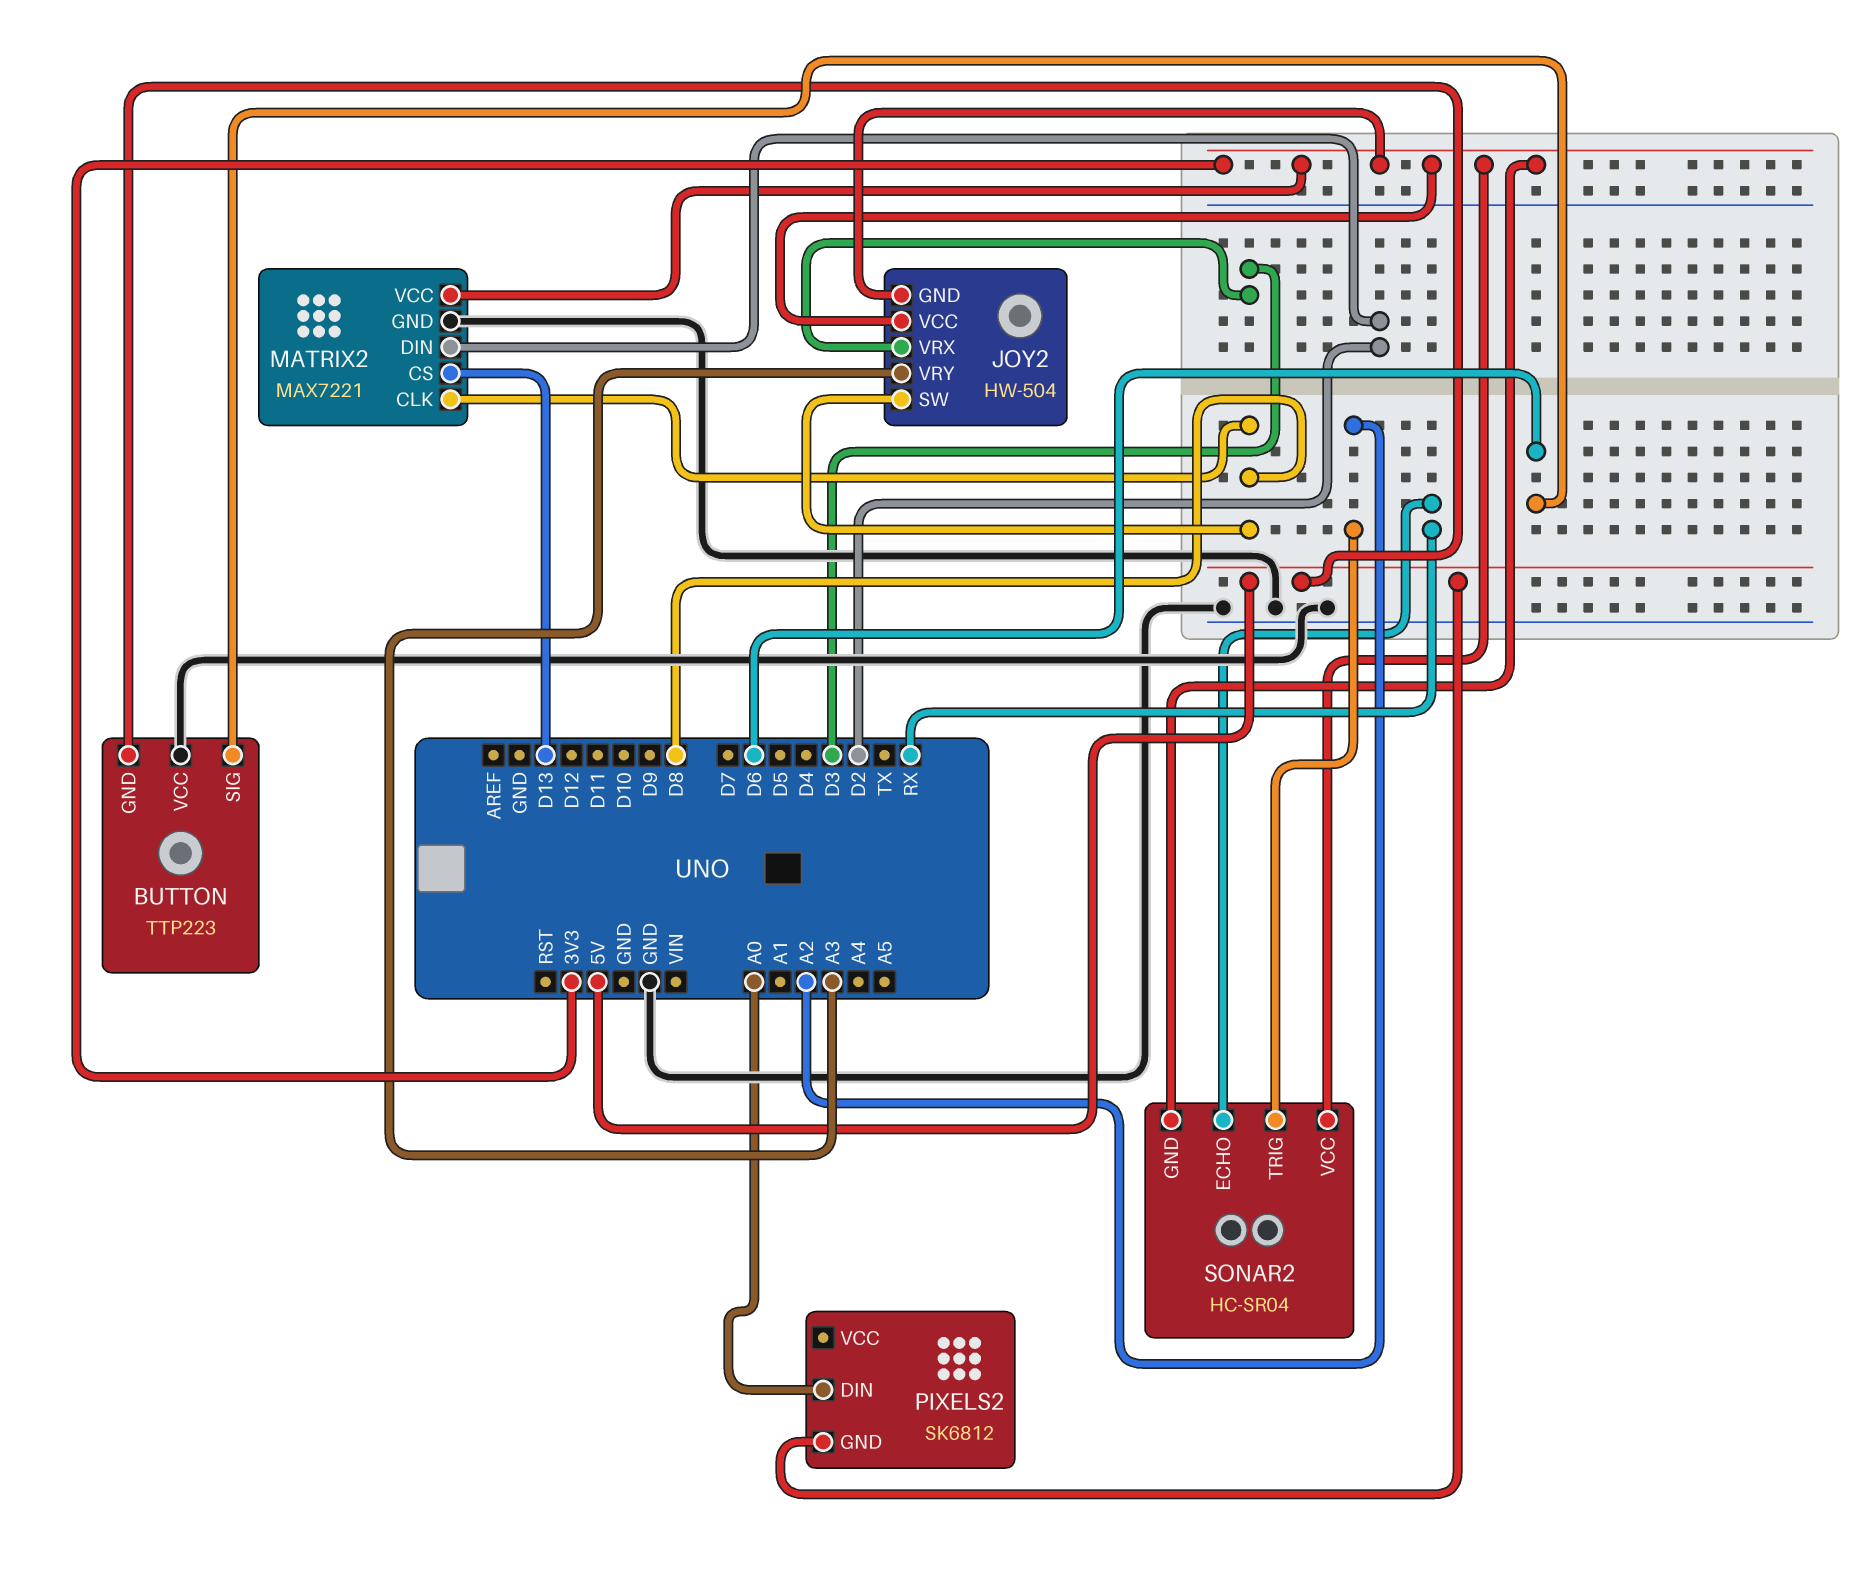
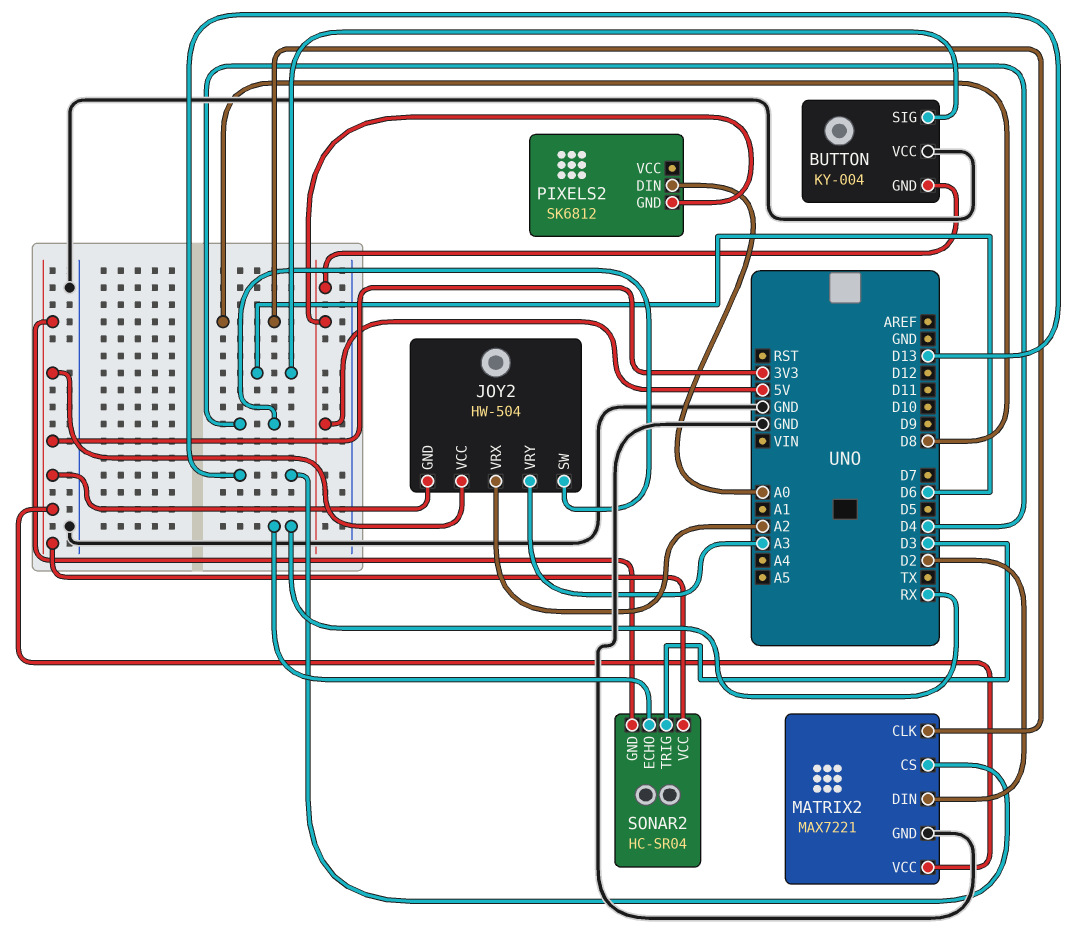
BUTTON: TTP223 -> KY-004
JOY2 pin SW: D8 -> D4
JOY2 pin VRX: D3 -> A2
SONAR2 pin TRIG: A2 -> D3

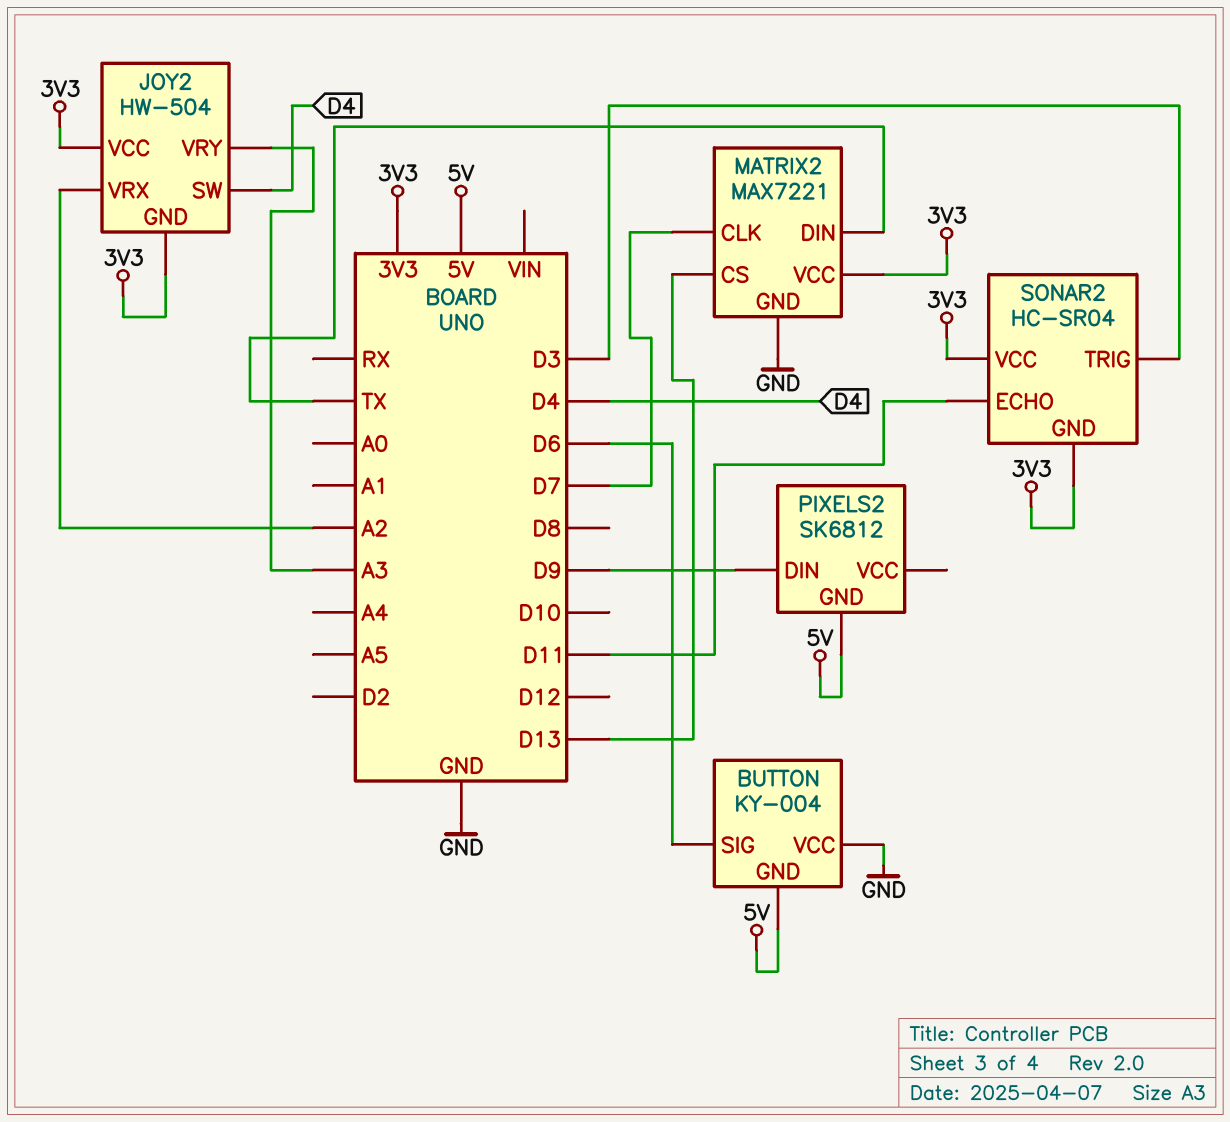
MATRIX2 pin CLK: D8 -> D7
MATRIX2 pin DIN: D2 -> TX
PIXELS2 pin DIN: A0 -> D9
SONAR2 pin ECHO: RX -> D11

